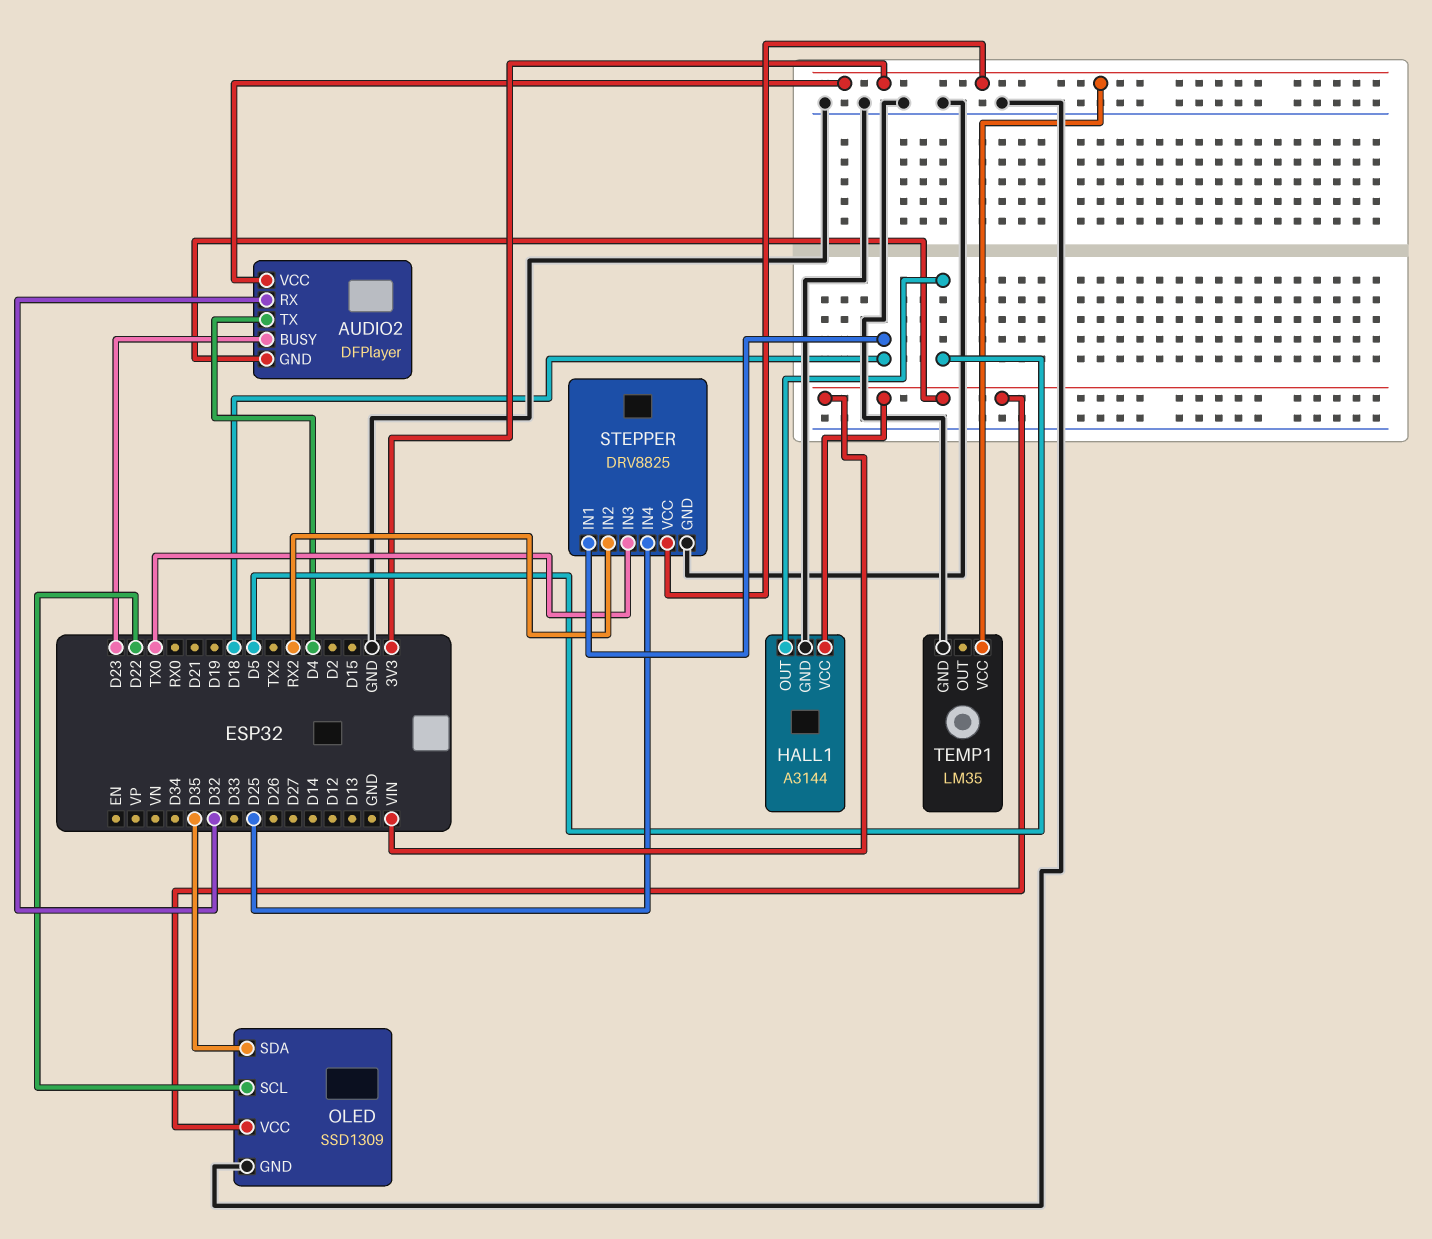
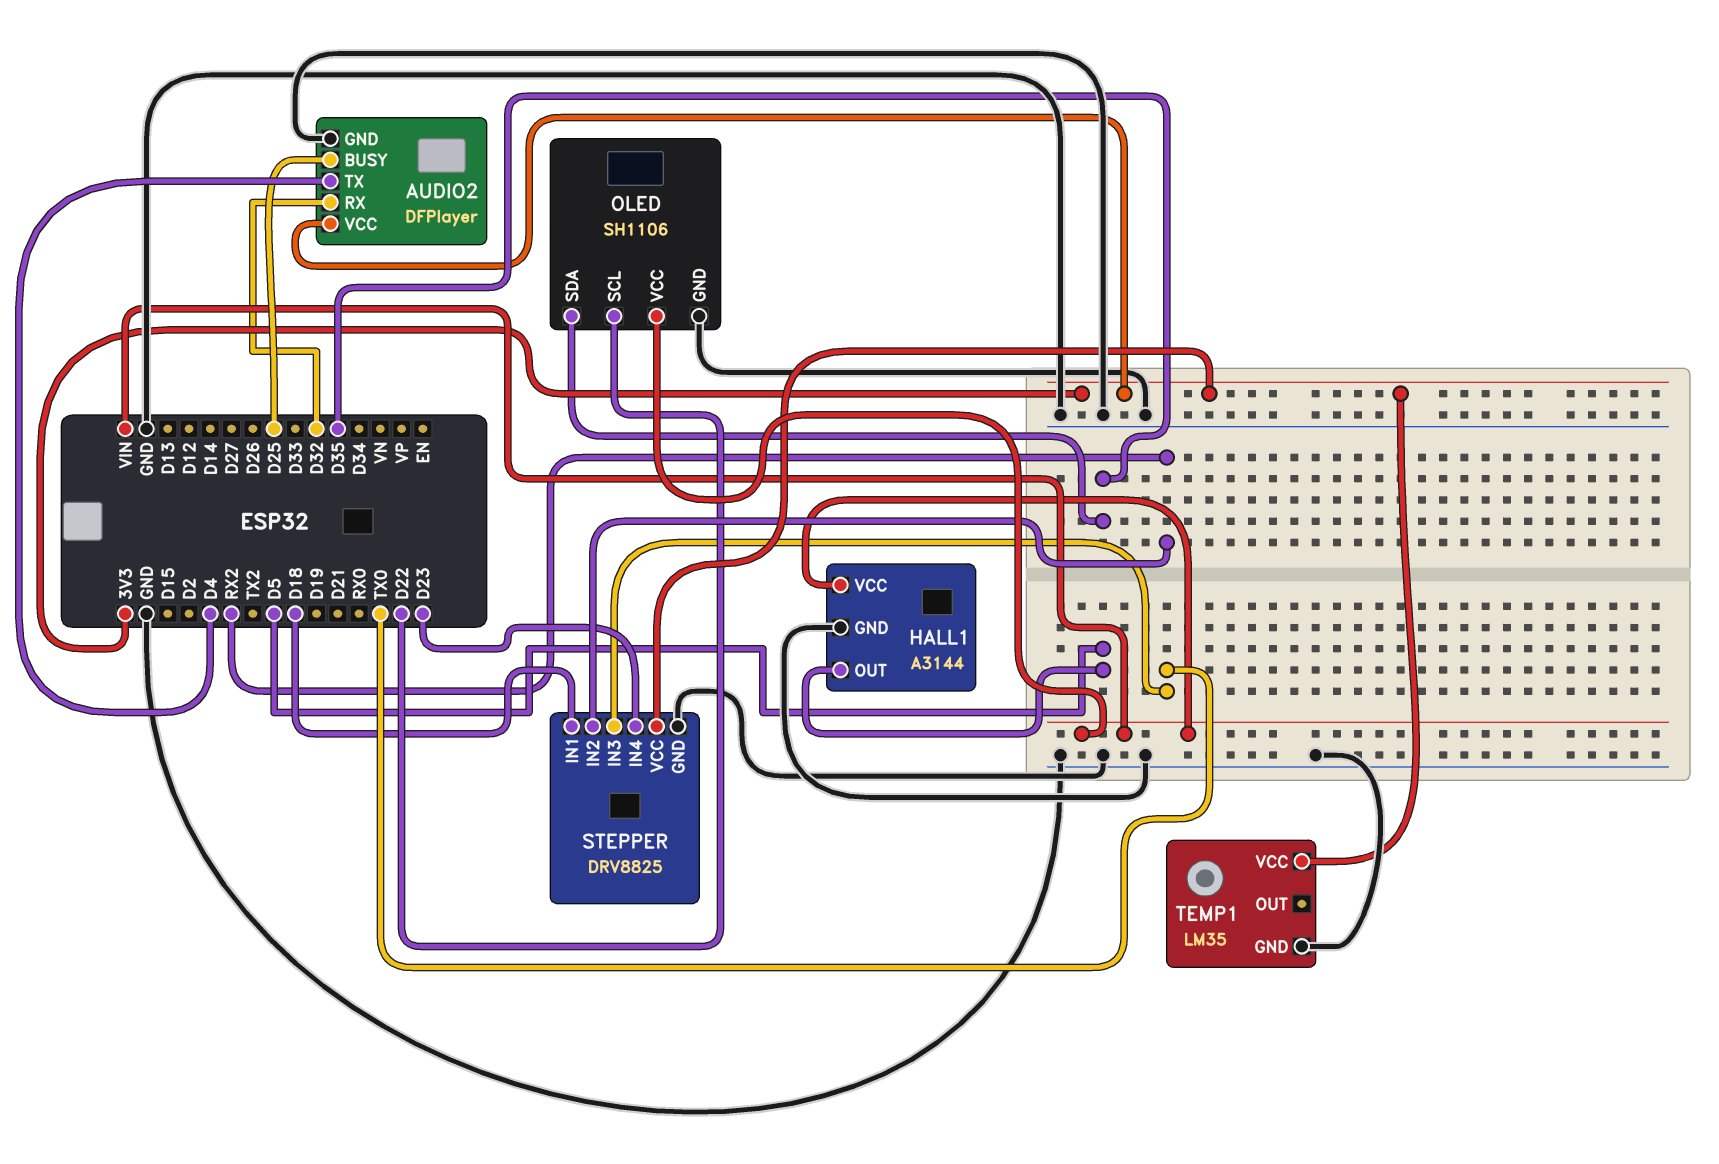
AUDIO2 pin BUSY: D23 -> D25
AUDIO2 pin GND: VIN -> GND
OLED: SSD1309 -> SH1106
STEPPER pin IN4: D25 -> D23

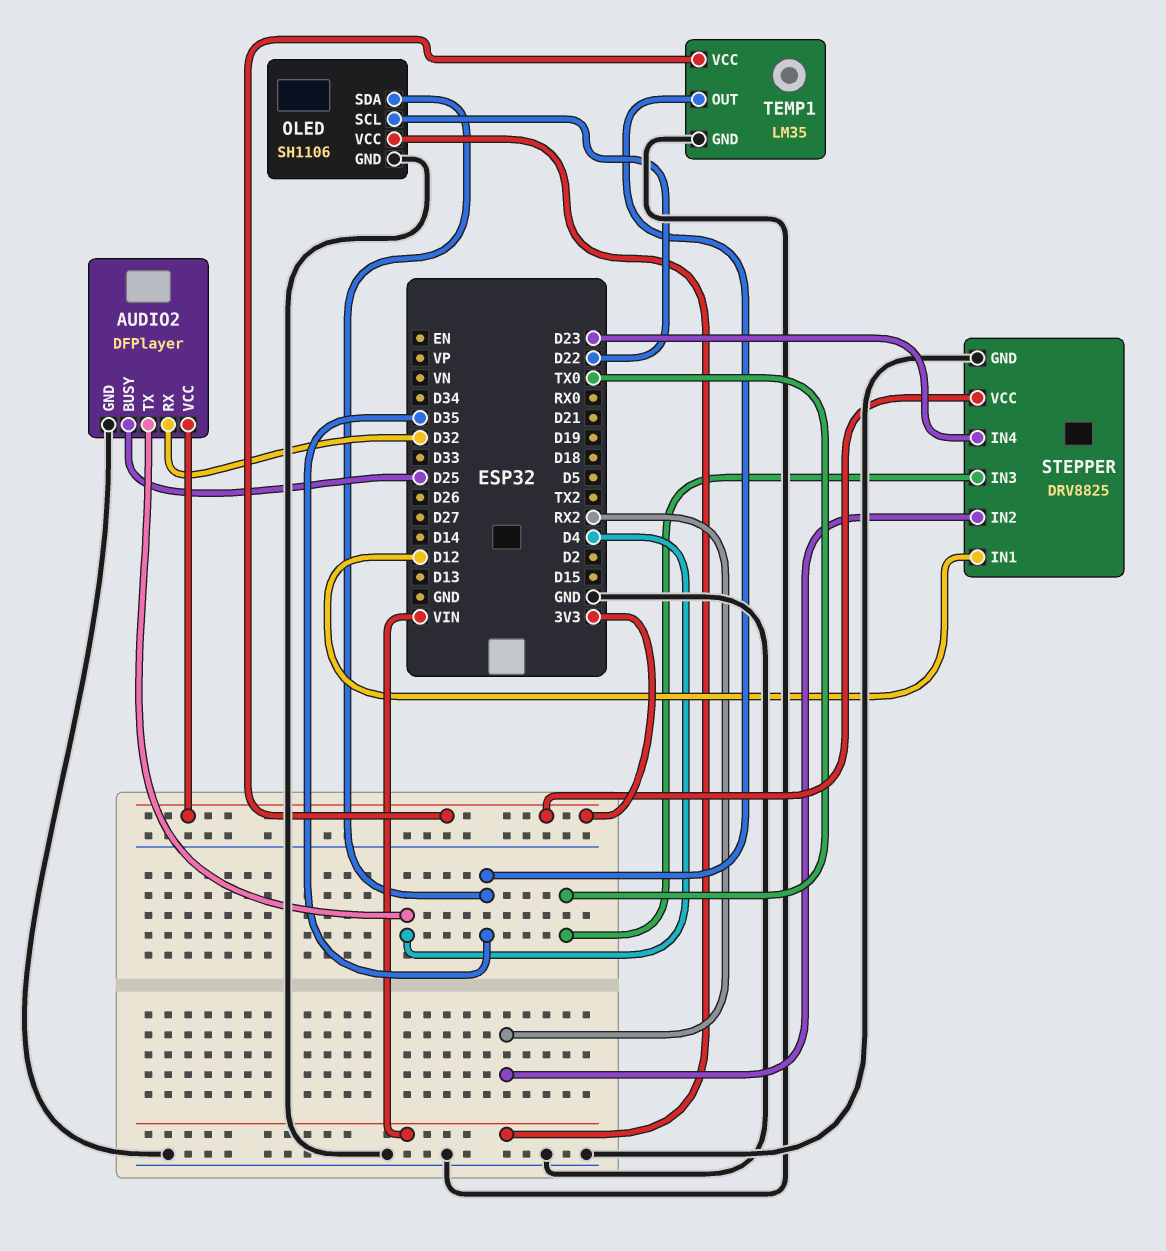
HALL1: A3144 -> none
HALL1 pin GND: GND -> none
HALL1 pin OUT: D5 -> none
HALL1 pin VCC: VIN -> none
STEPPER pin IN1: D18 -> D12
TEMP1 pin OUT: none -> D35

